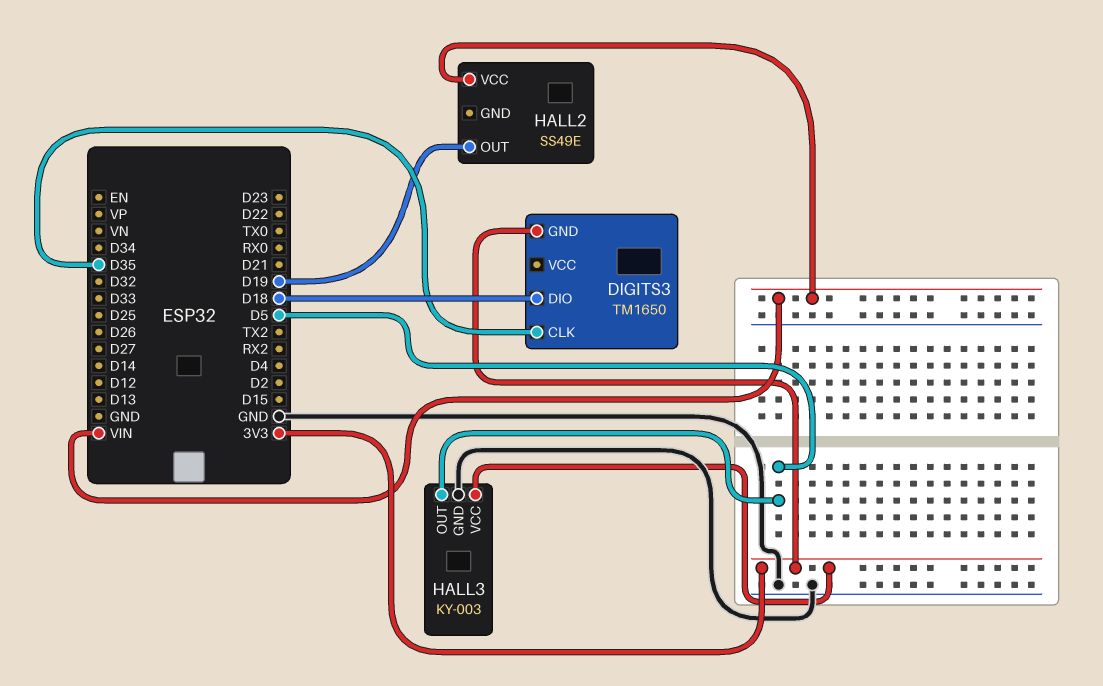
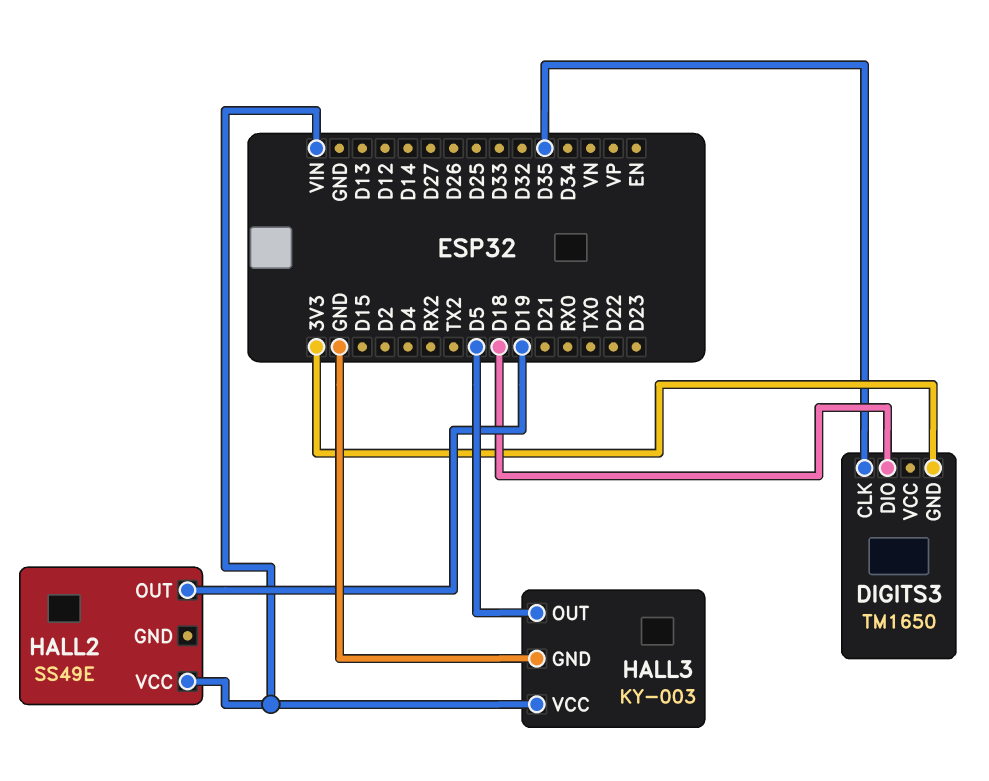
HALL3 pin VCC: 3V3 -> VIN

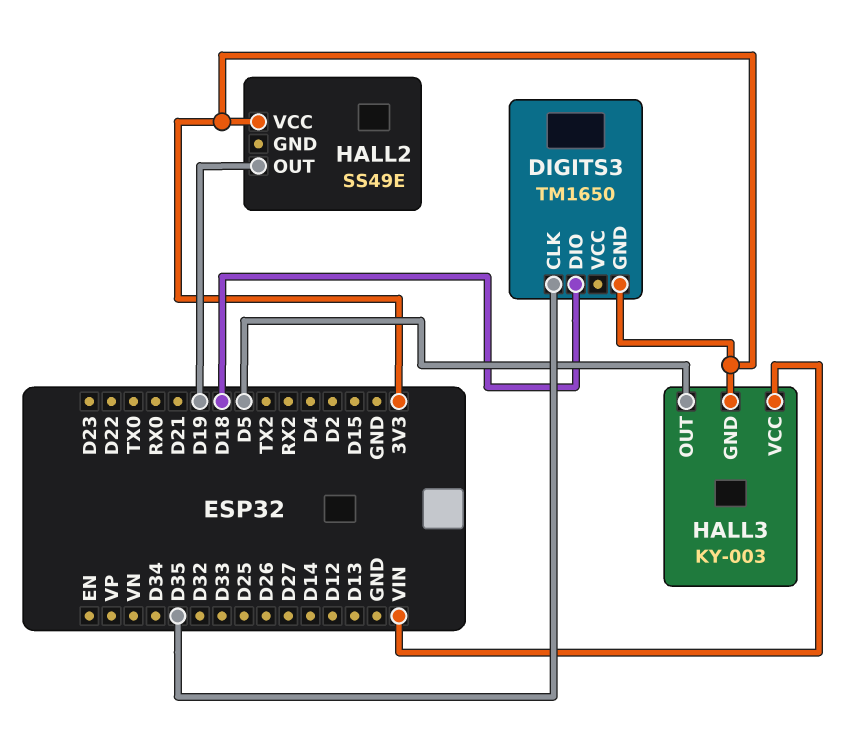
HALL2 pin VCC: VIN -> 3V3
HALL3 pin GND: GND -> 3V3

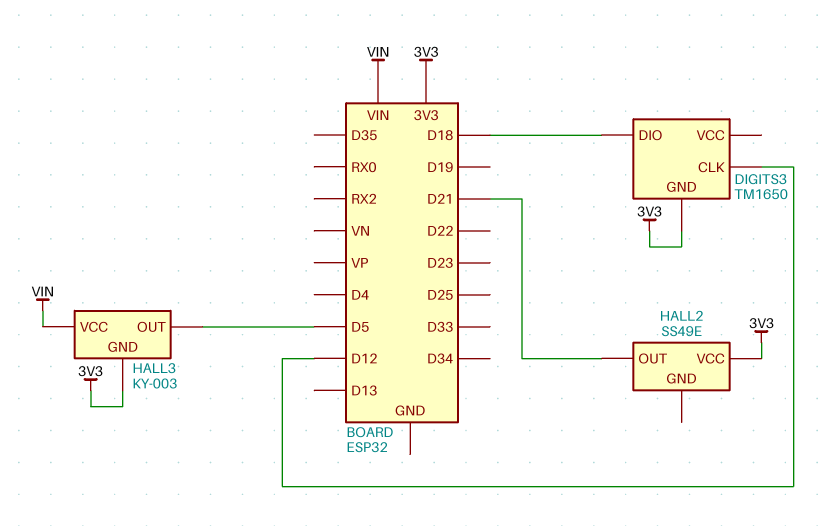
DIGITS3 pin CLK: D35 -> D12
HALL2 pin OUT: D19 -> D21

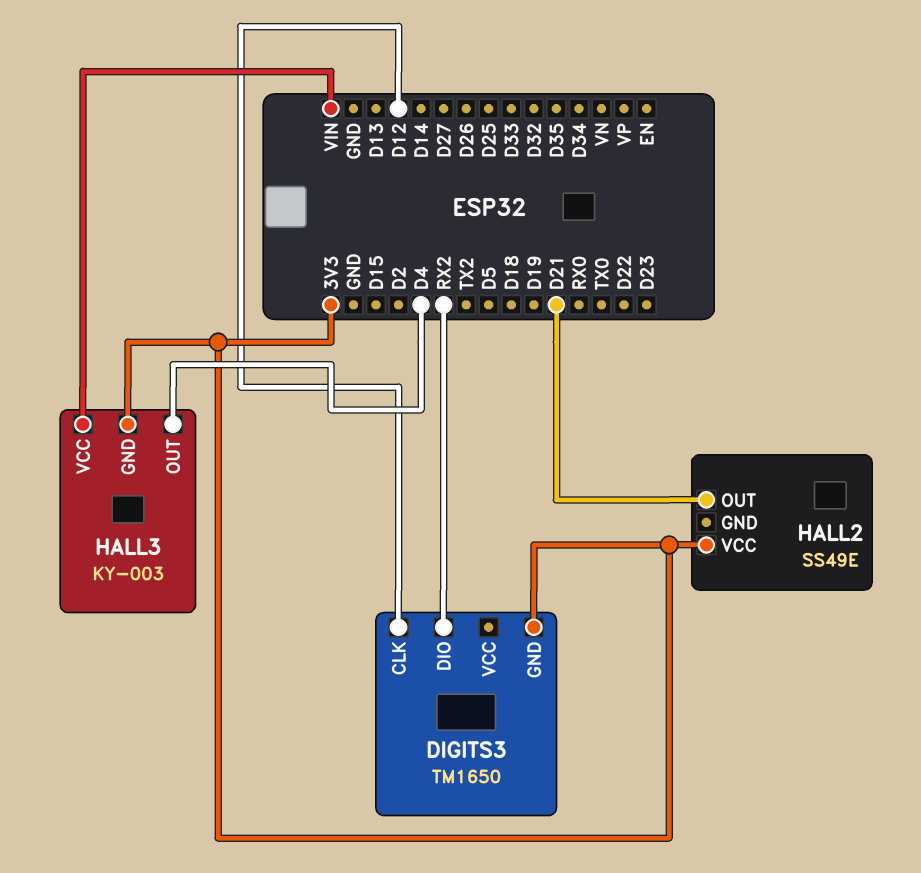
DIGITS3 pin DIO: D18 -> RX2
HALL3 pin OUT: D5 -> D4

